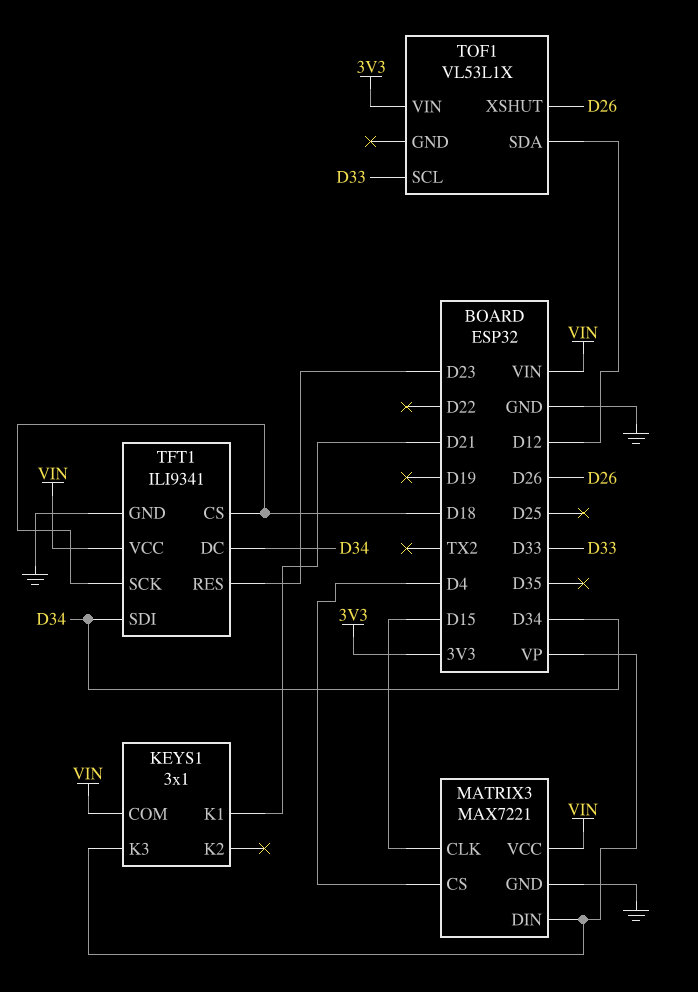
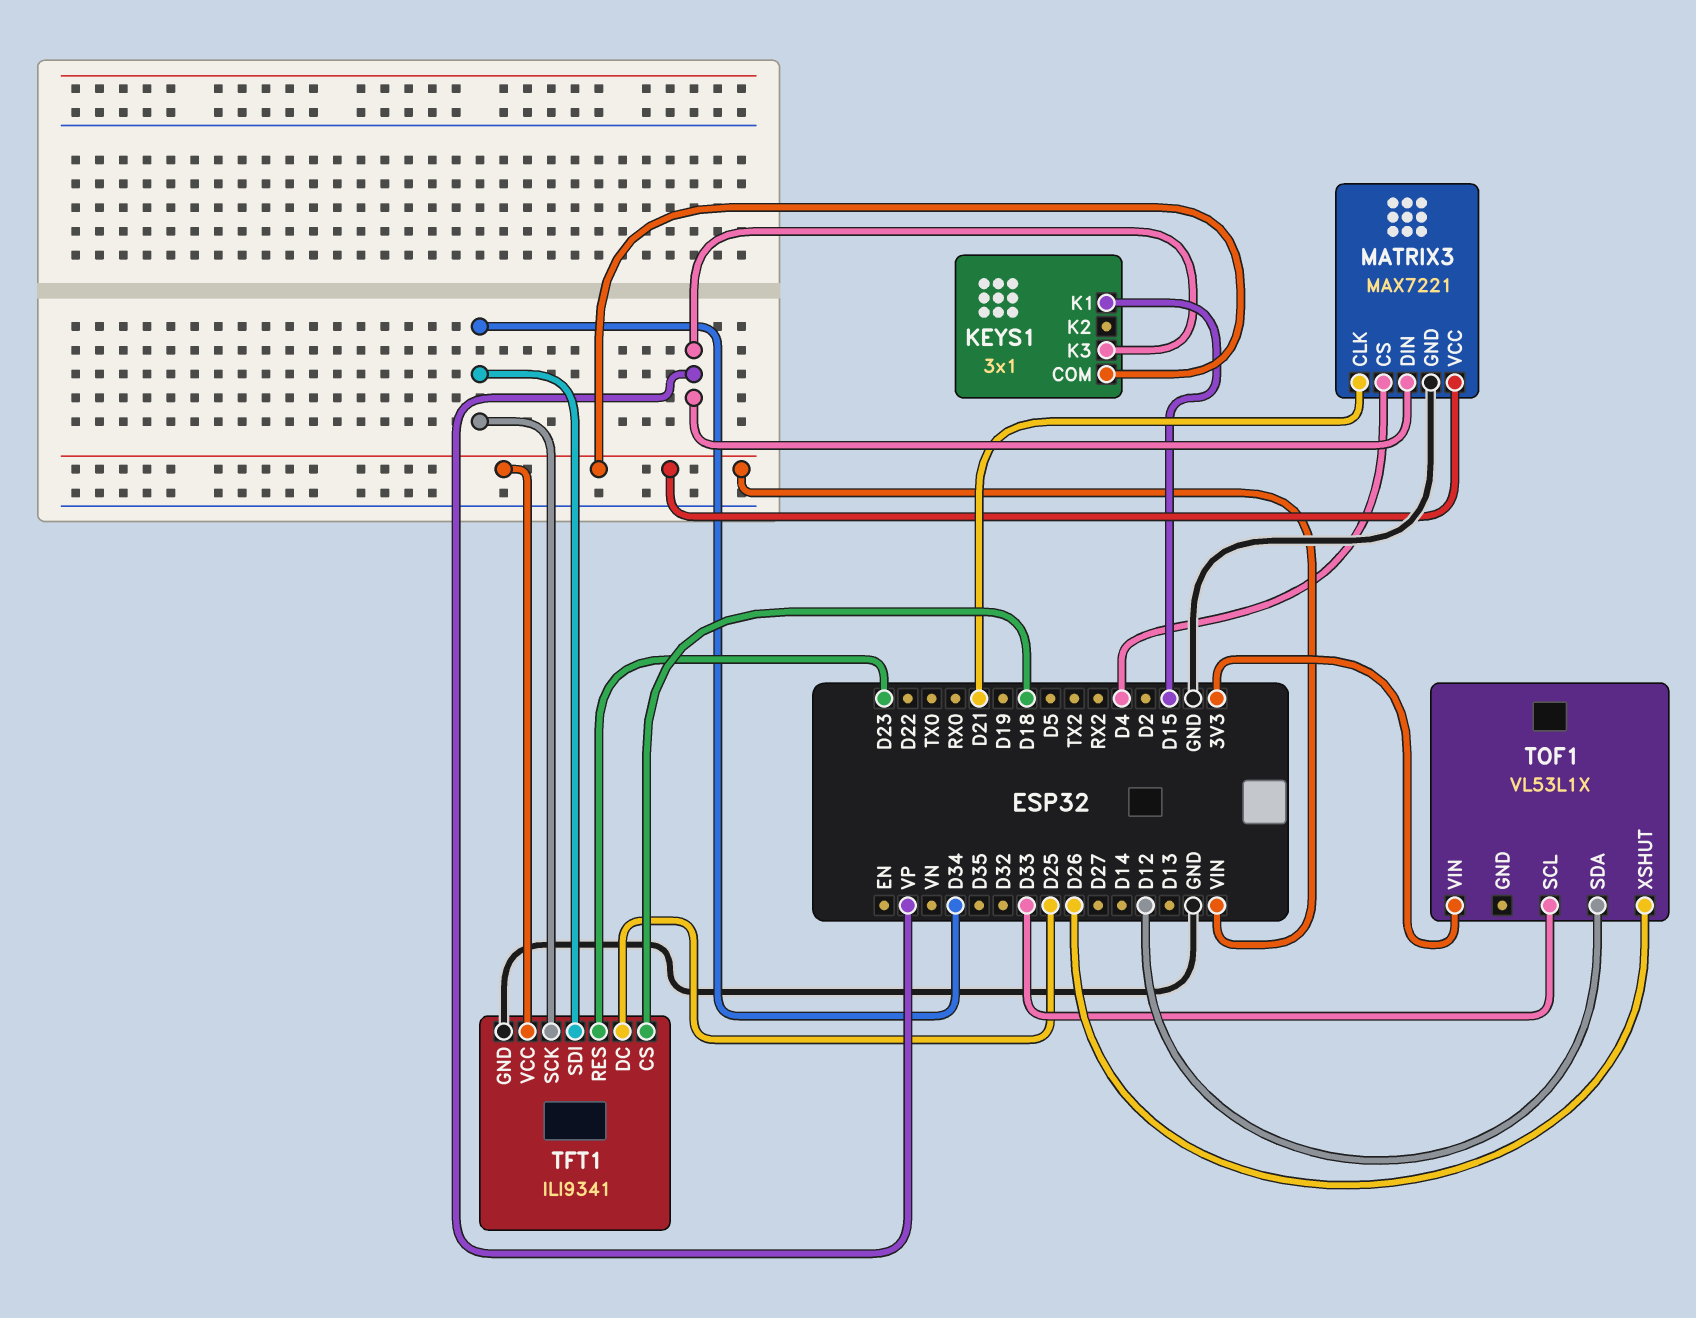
KEYS1 pin K1: D21 -> D15
MATRIX3 pin CLK: D15 -> D21
TFT1 pin DC: D34 -> D25
TFT1 pin SCK: D18 -> D34

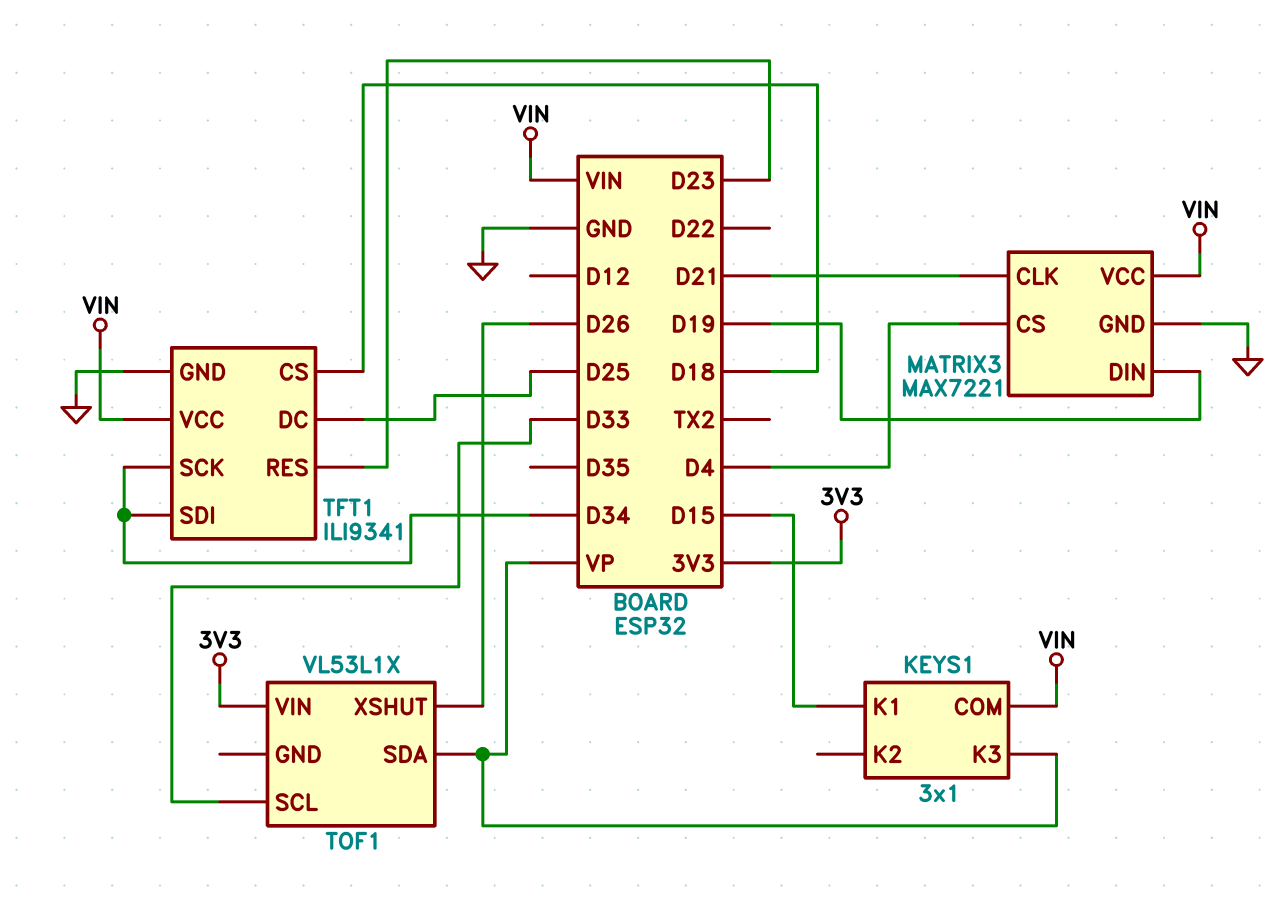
MATRIX3 pin DIN: VP -> D19
TOF1 pin SDA: D12 -> VP

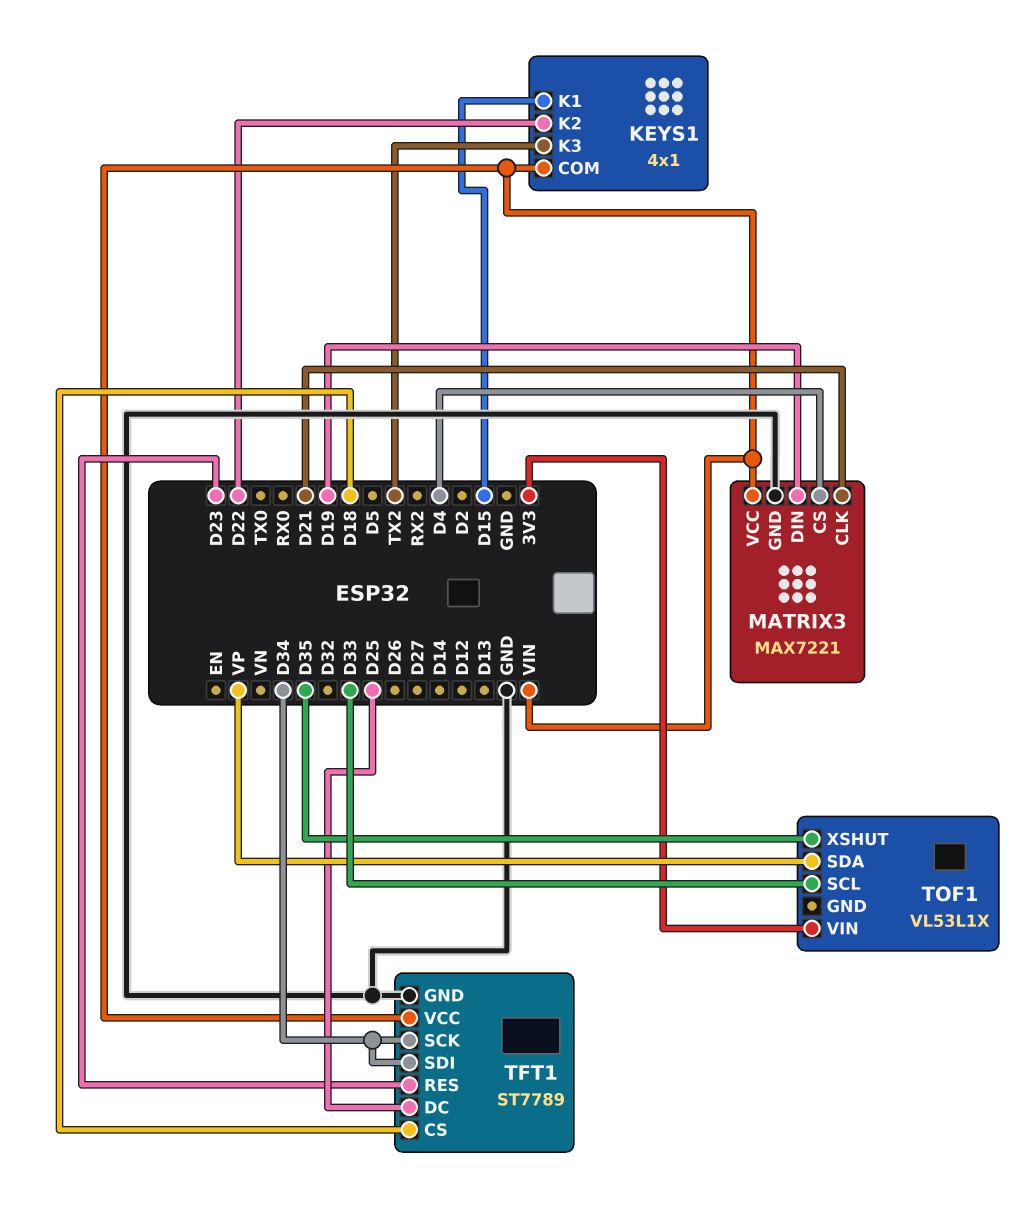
KEYS1: 3x1 -> 4x1
KEYS1 pin K2: none -> D22
KEYS1 pin K3: VP -> TX2
TFT1: ILI9341 -> ST7789
TOF1 pin XSHUT: D26 -> D35

